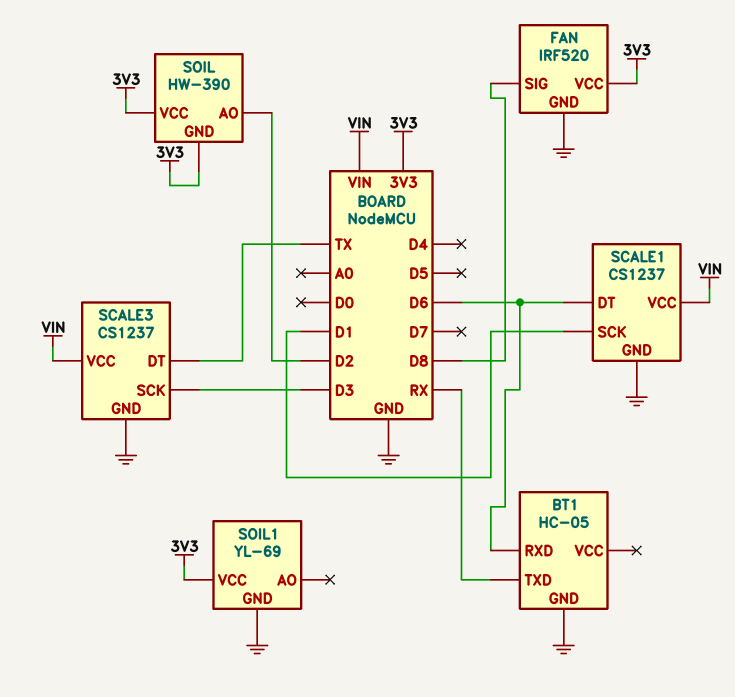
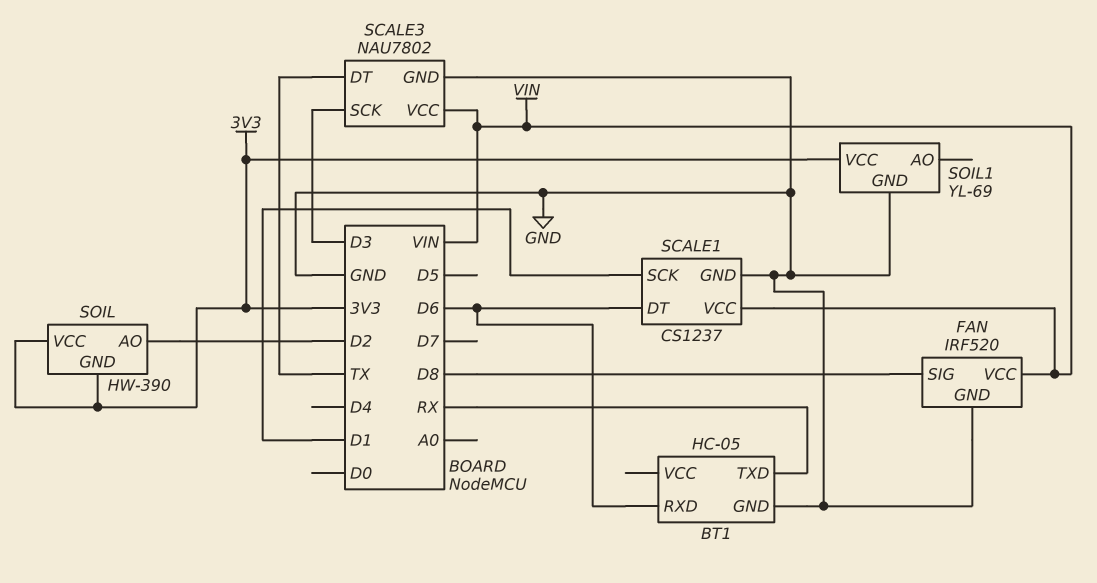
FAN pin VCC: 3V3 -> VIN
SCALE3: CS1237 -> NAU7802

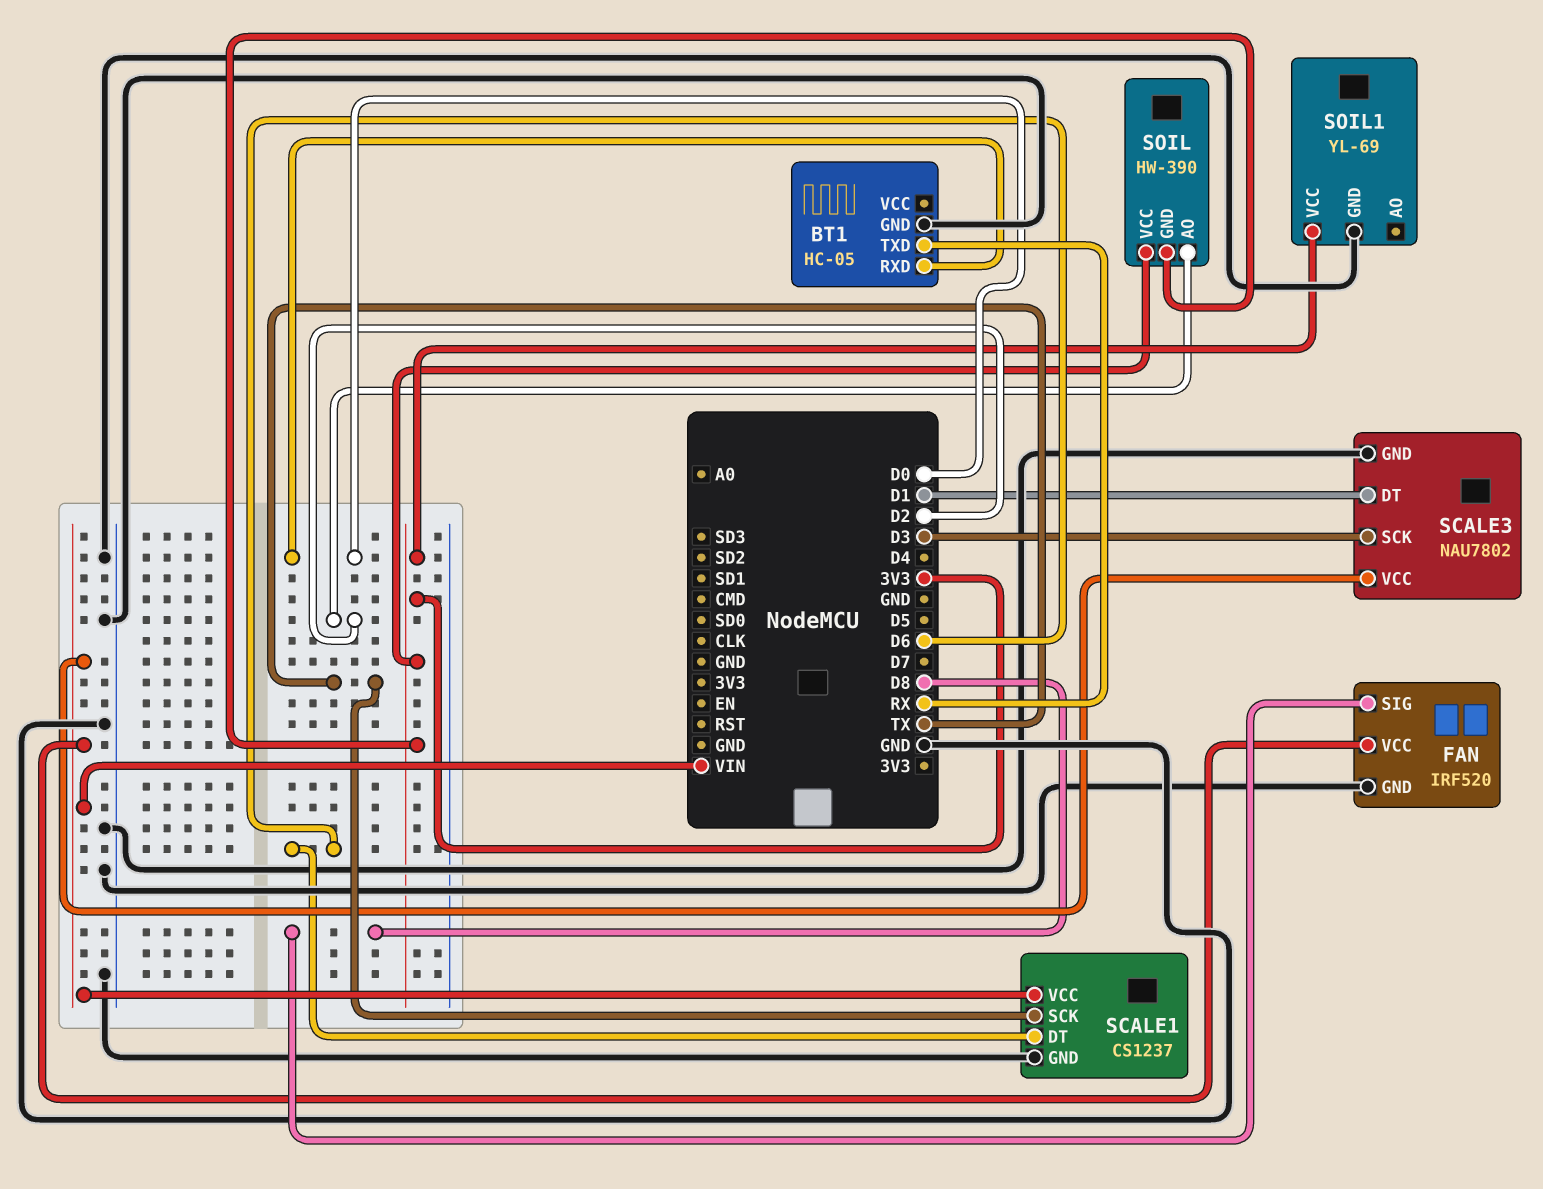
BT1 pin RXD: D6 -> D0
SCALE1 pin SCK: D1 -> TX
SCALE3 pin DT: TX -> D1

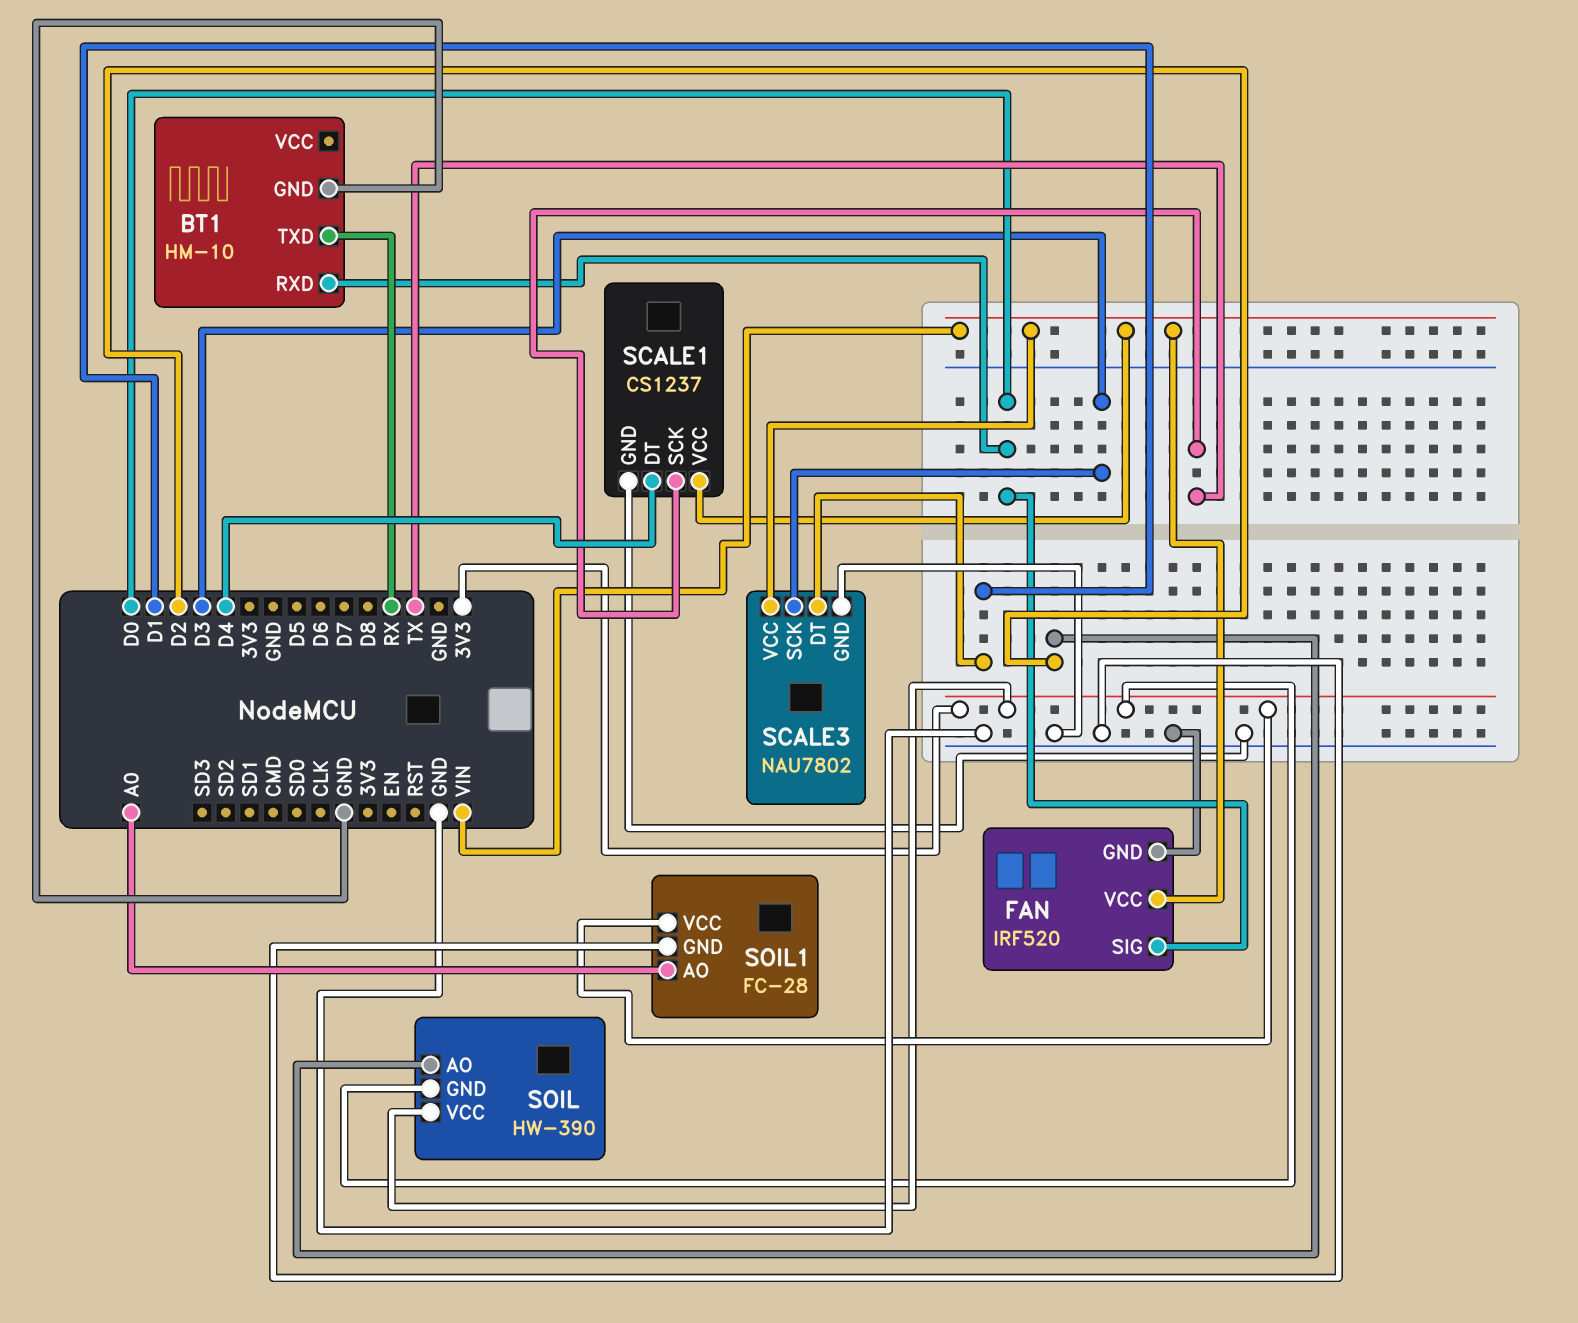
BT1: HC-05 -> HM-10
FAN pin SIG: D8 -> D0
SCALE1 pin DT: D6 -> D4
SOIL1: YL-69 -> FC-28
SOIL1 pin AO: none -> A0

